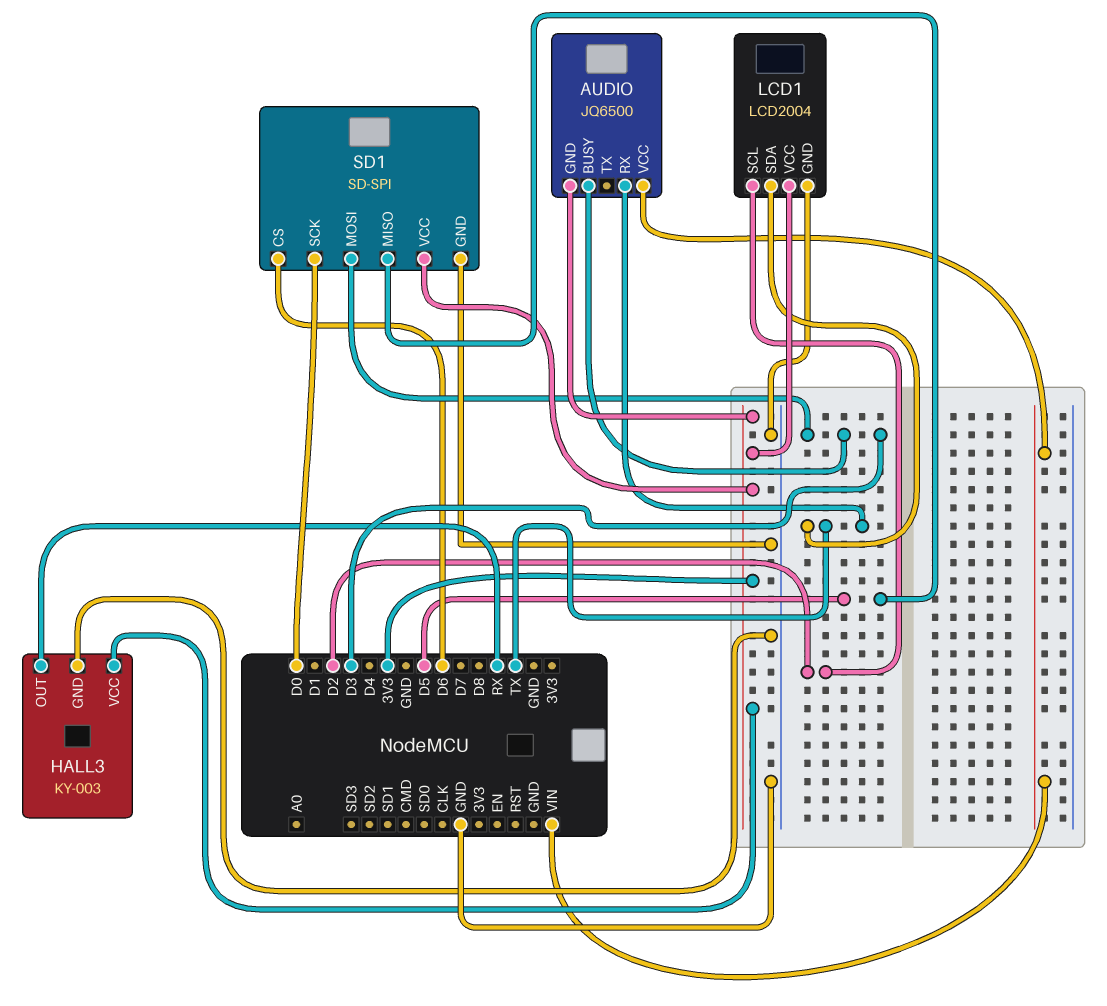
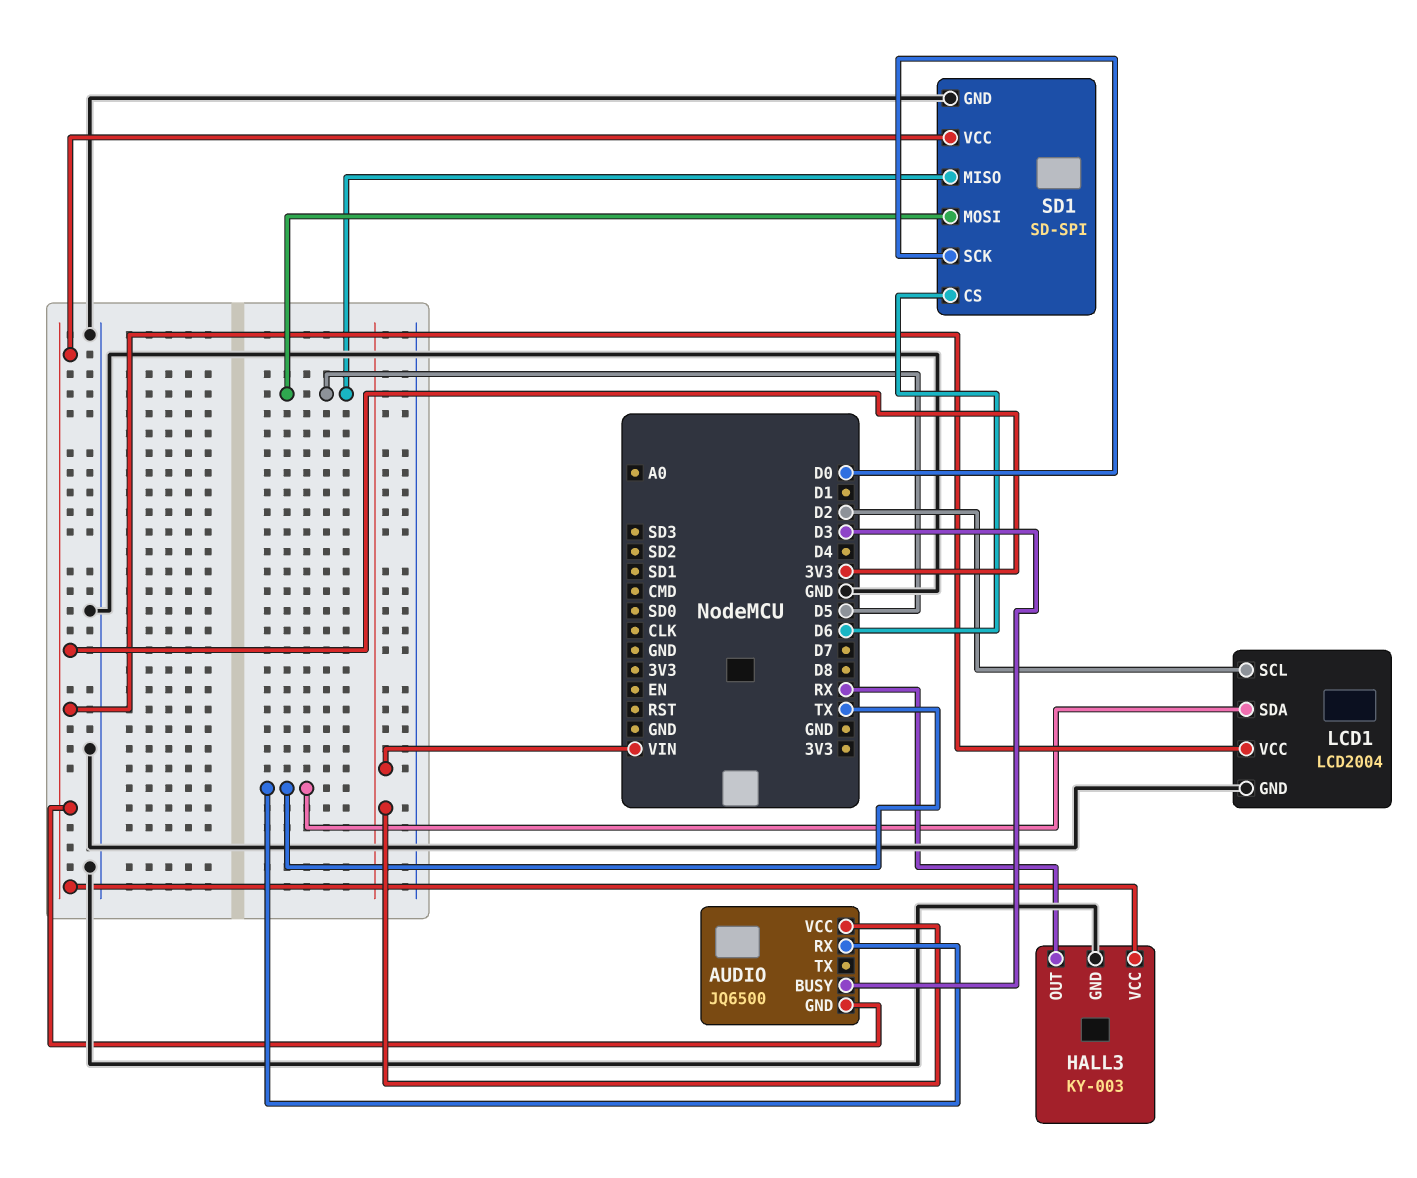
SD1 pin MOSI: D3 -> D5

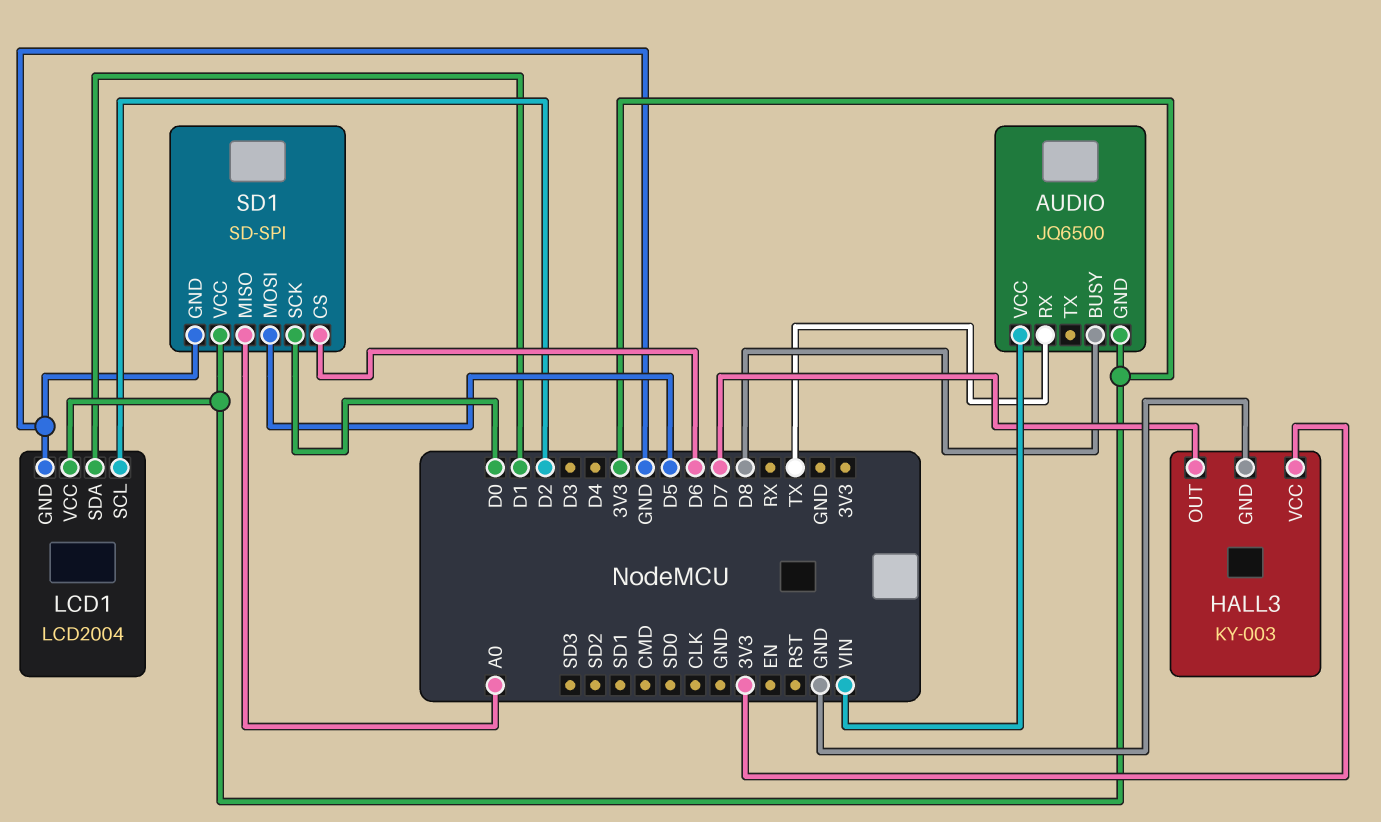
AUDIO pin BUSY: D3 -> D8
HALL3 pin OUT: RX -> D7
LCD1 pin SDA: TX -> D1
SD1 pin MISO: D5 -> A0

